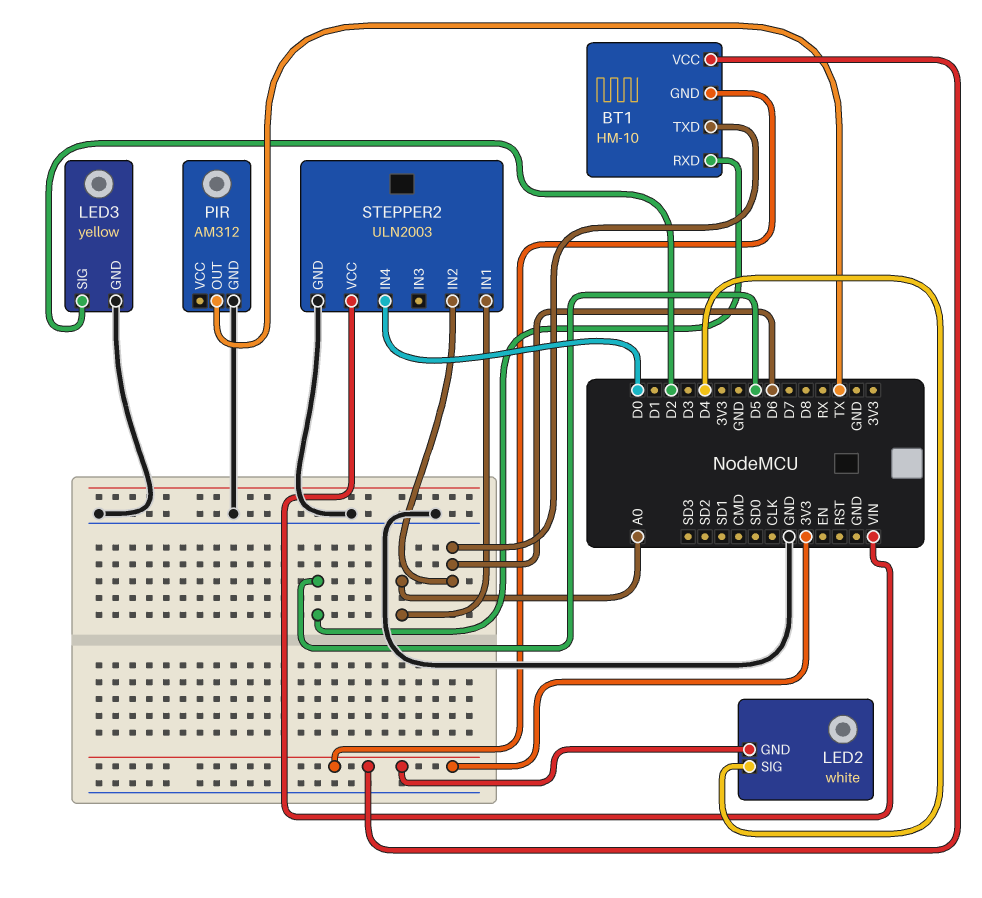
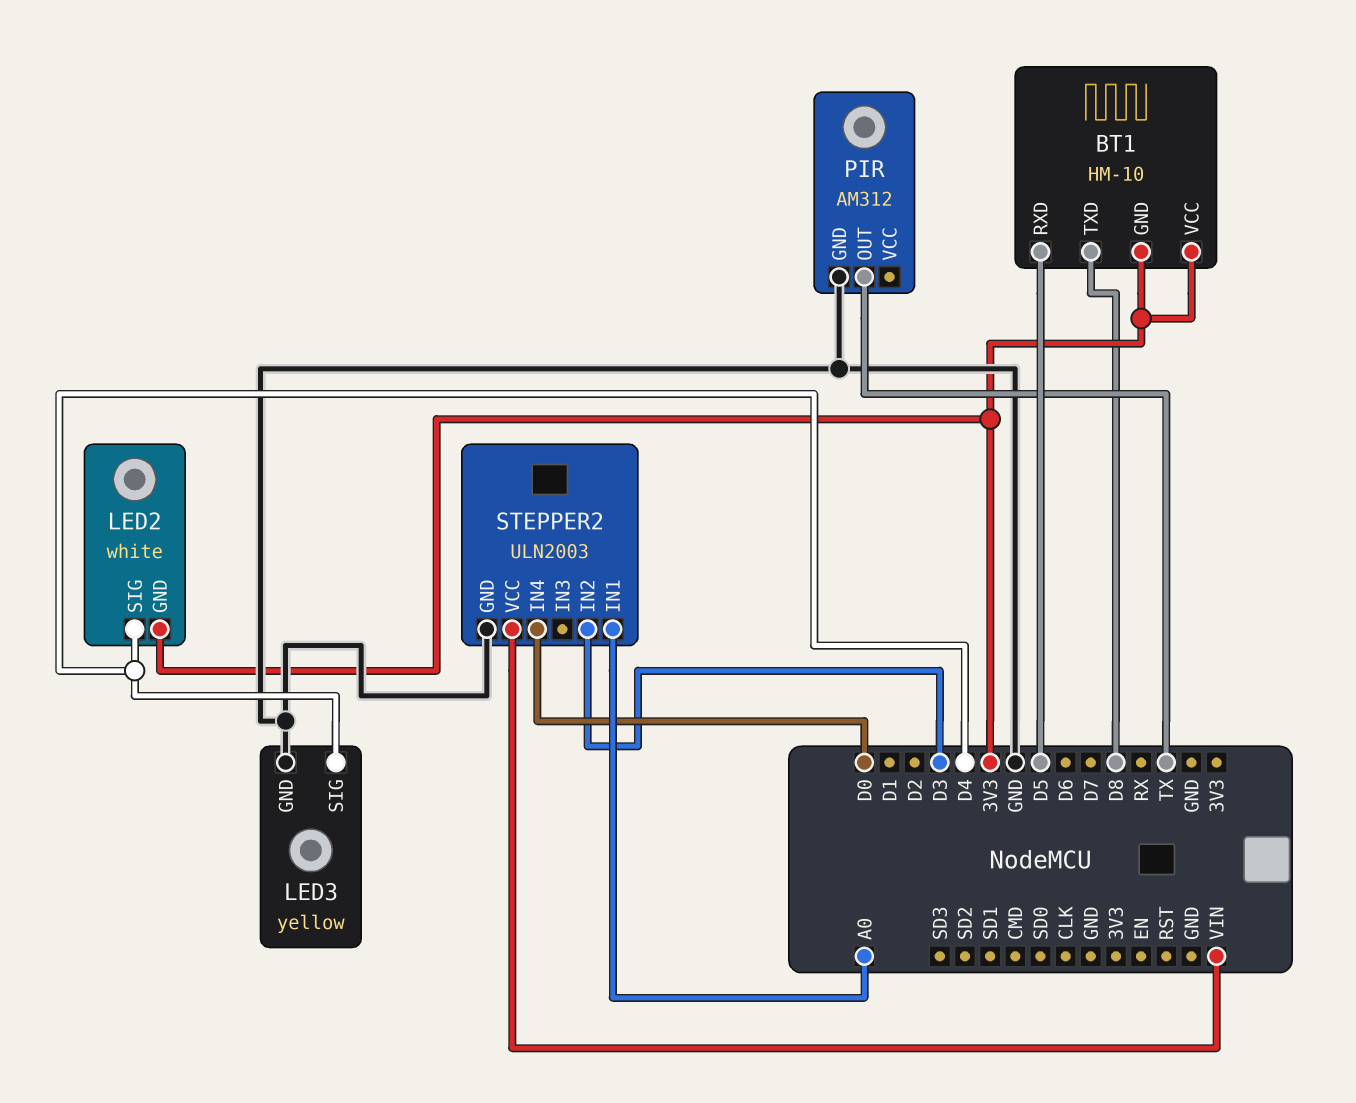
BT1 pin TXD: D6 -> D8
LED3 pin SIG: D2 -> D4
STEPPER2 pin IN2: D6 -> D3

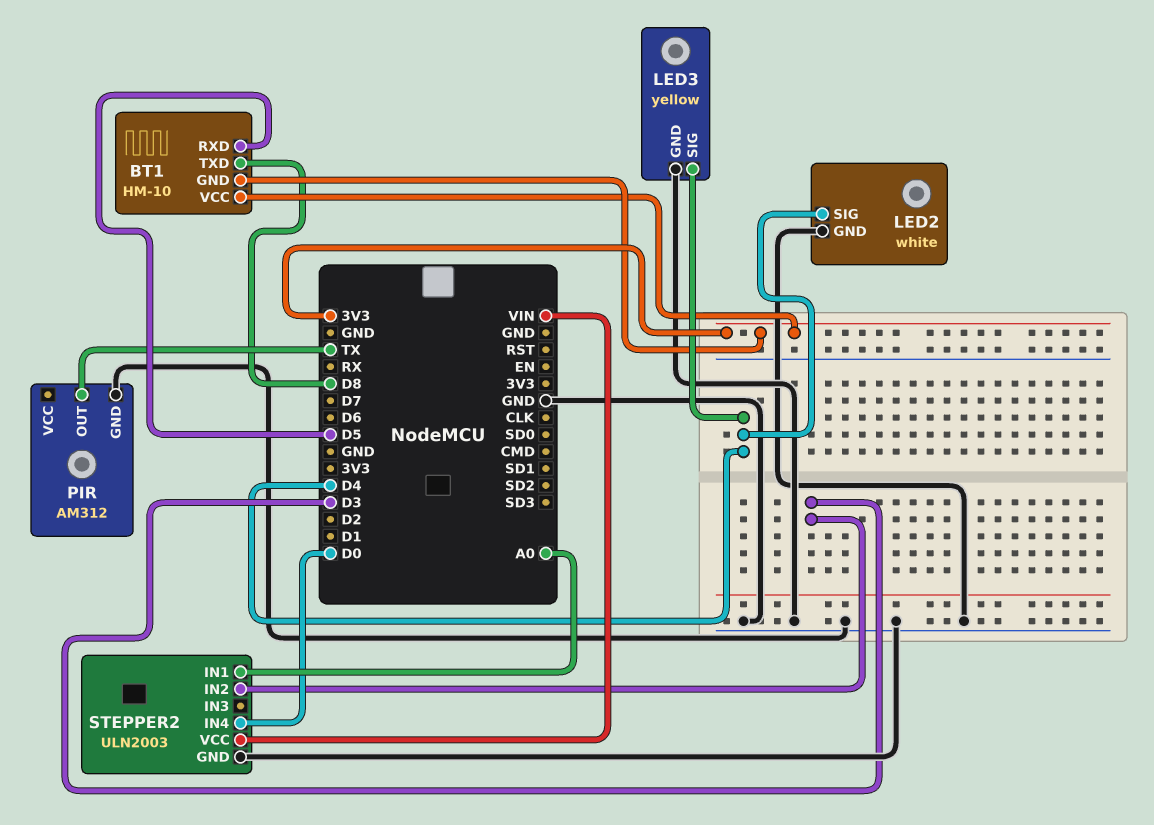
LED2 pin GND: 3V3 -> GND

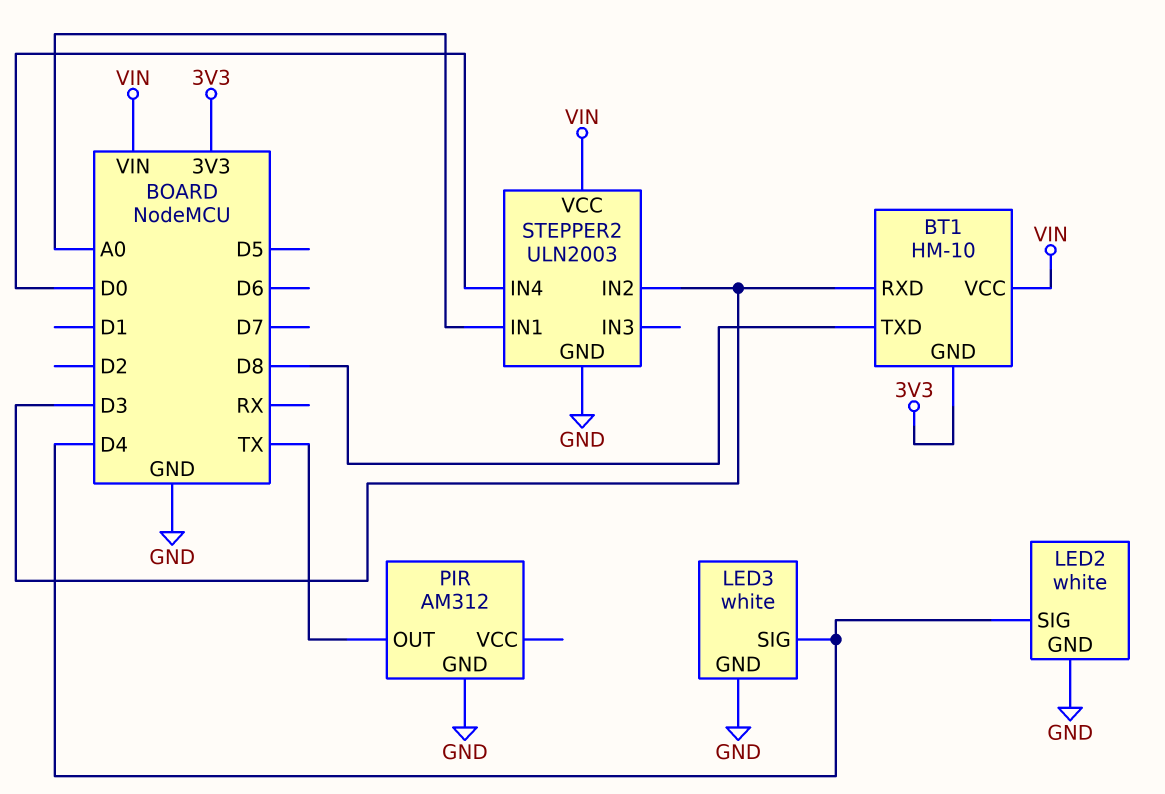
BT1 pin RXD: D5 -> D3
BT1 pin VCC: 3V3 -> VIN
LED3: yellow -> white

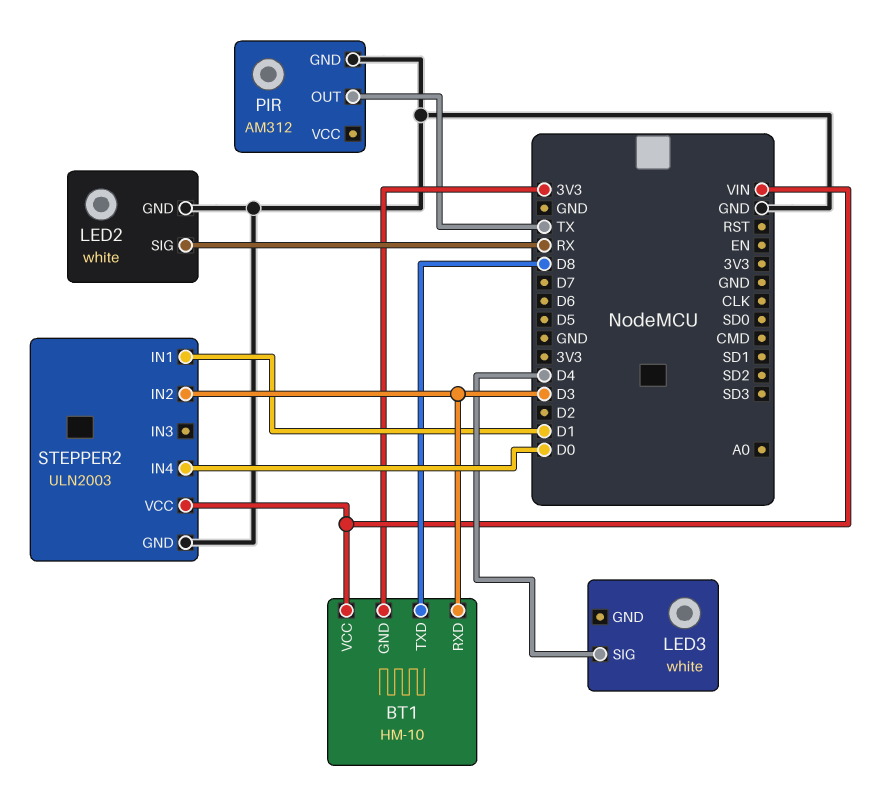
LED2 pin SIG: D4 -> RX
LED3 pin GND: GND -> none
STEPPER2 pin IN1: A0 -> D1

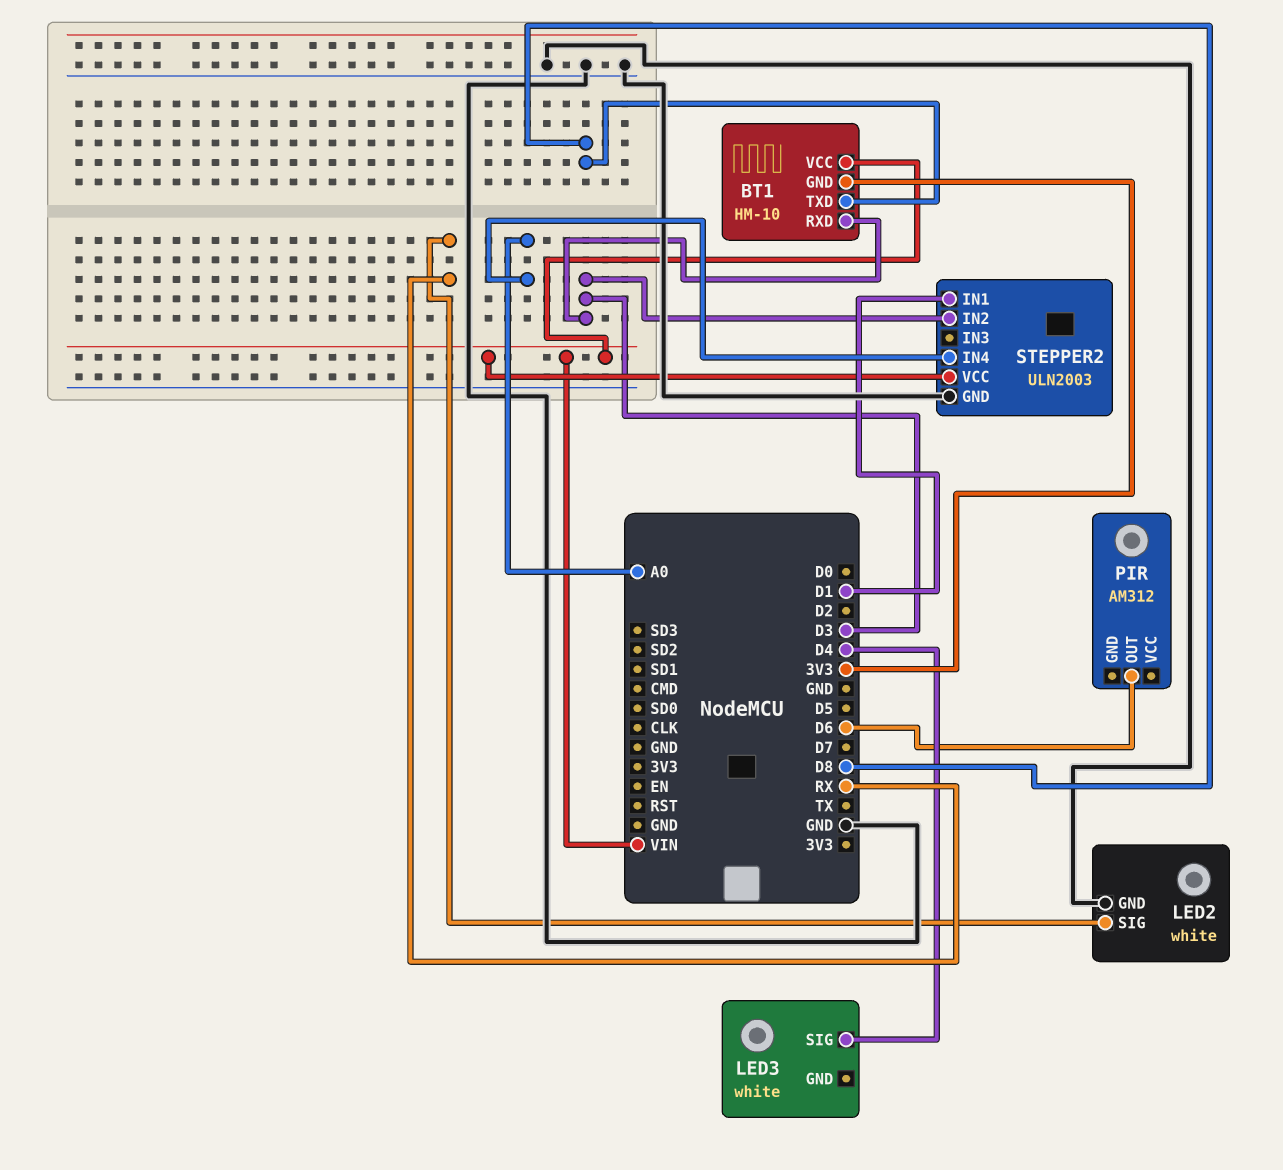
PIR pin GND: GND -> none
PIR pin OUT: TX -> D6
STEPPER2 pin IN4: D0 -> A0

